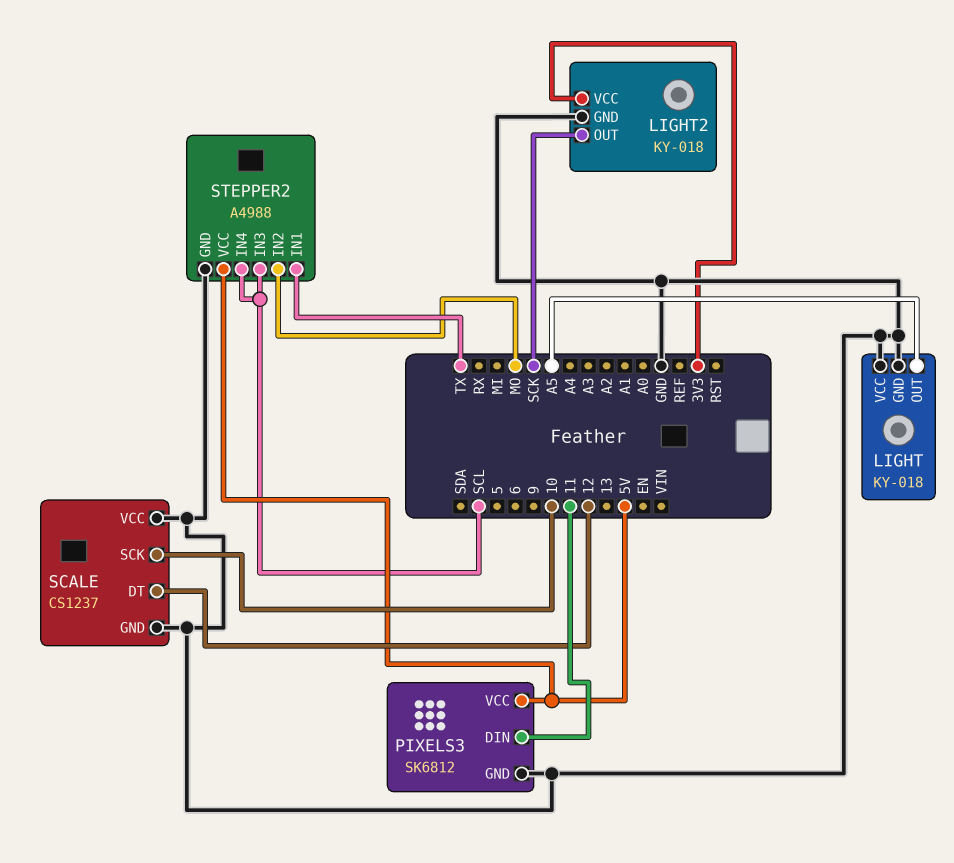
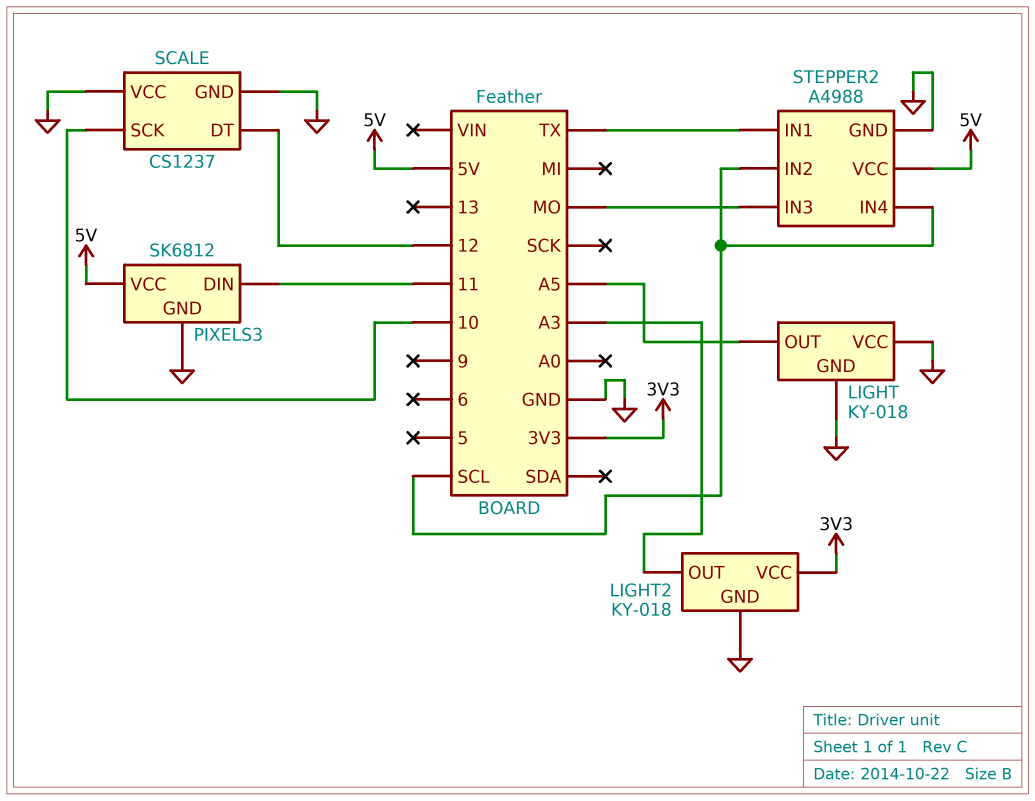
LIGHT2 pin OUT: SCK -> A3
STEPPER2 pin IN2: MO -> SCL
STEPPER2 pin IN3: SCL -> MO

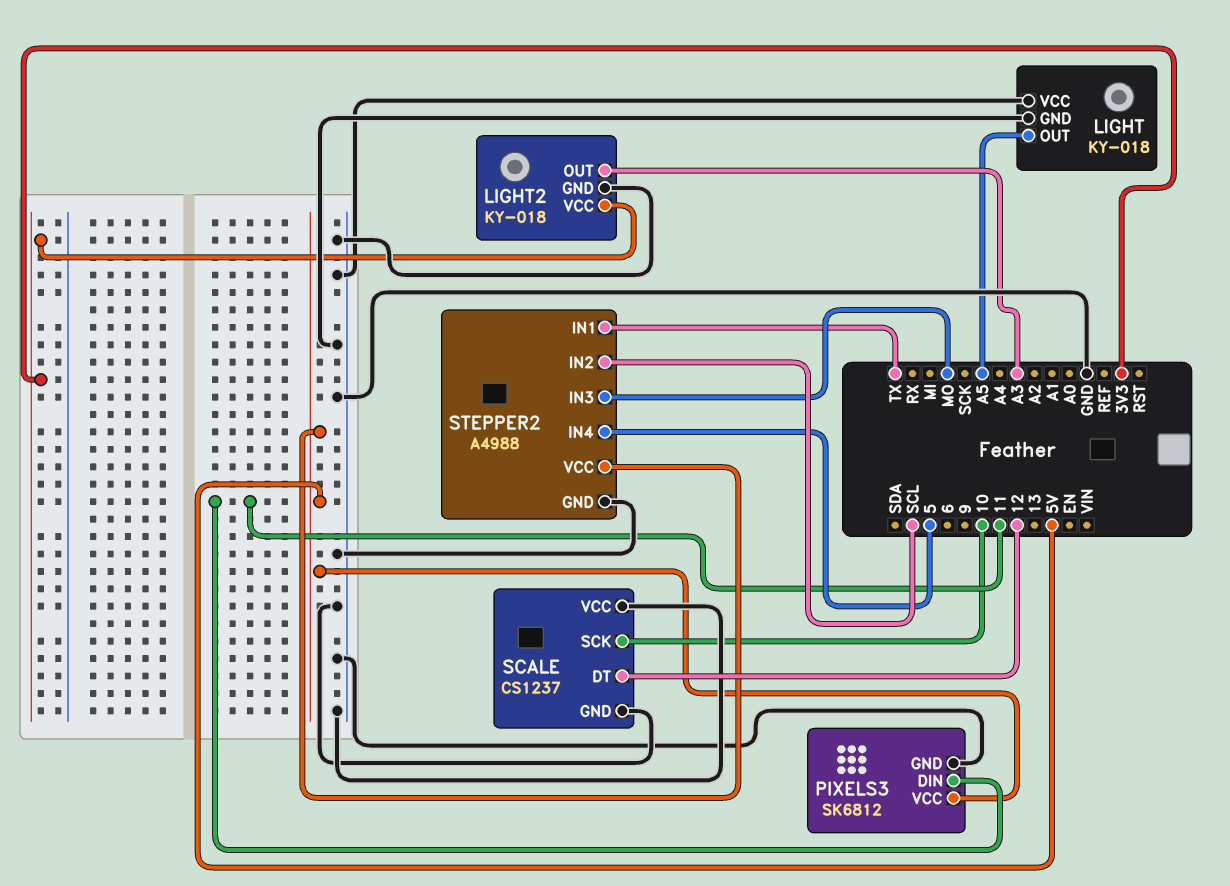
STEPPER2 pin IN4: SCL -> 5

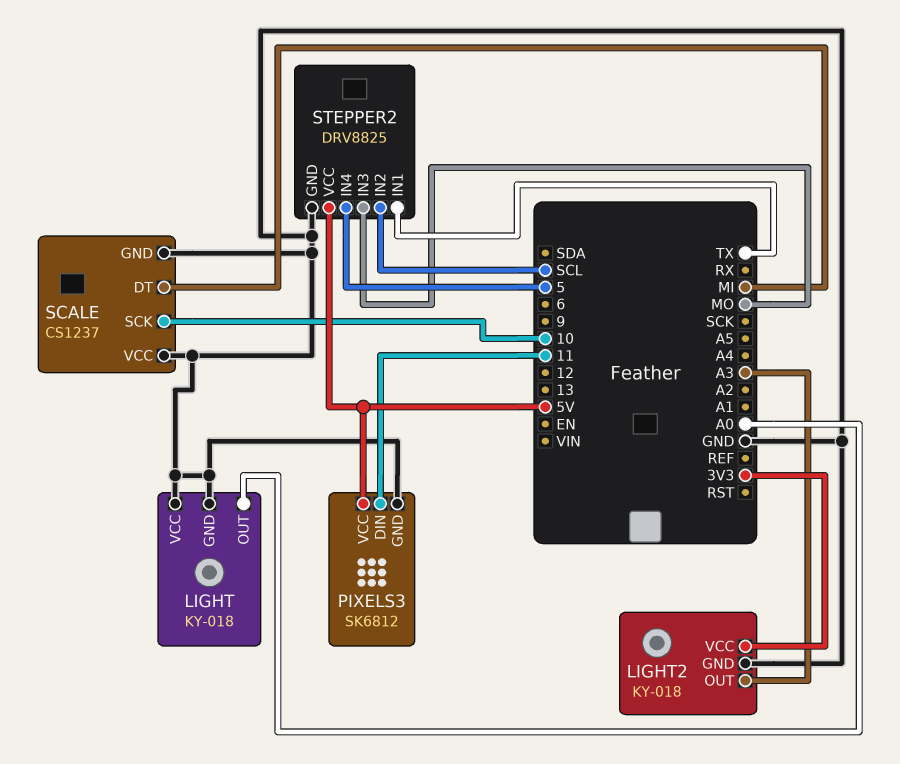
LIGHT pin OUT: A5 -> A0
SCALE pin DT: 12 -> MI
STEPPER2: A4988 -> DRV8825

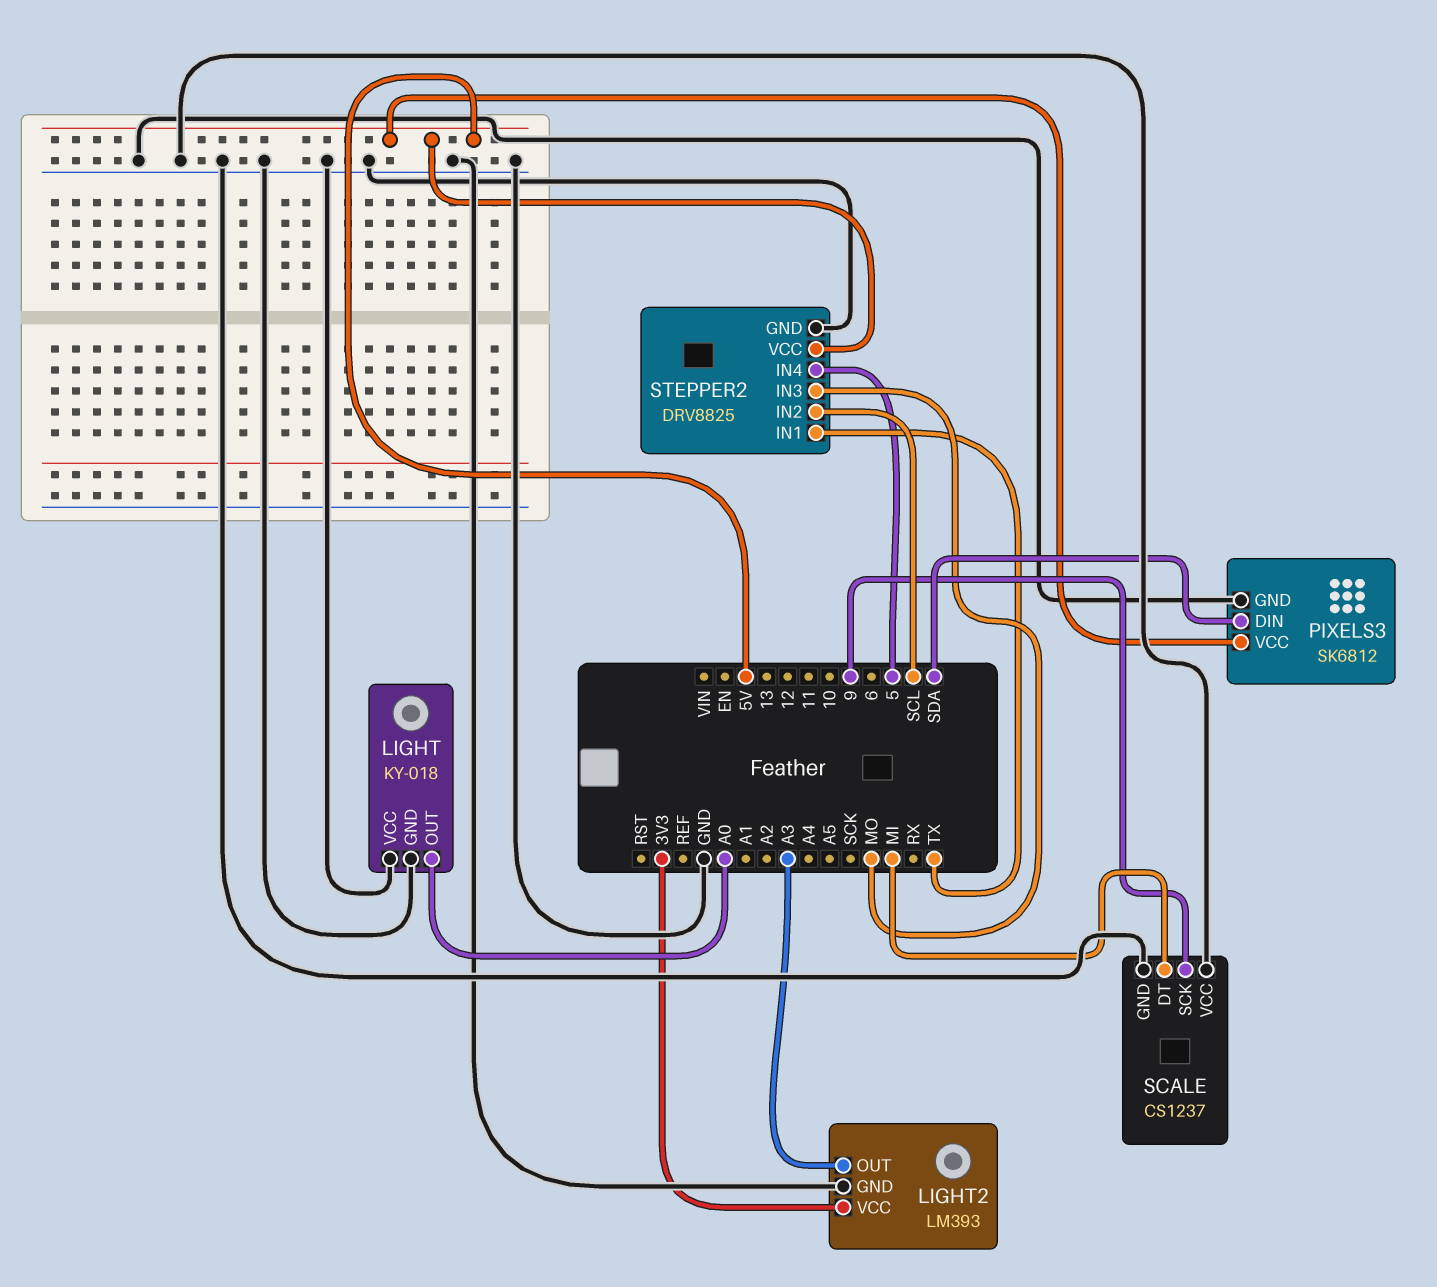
LIGHT2: KY-018 -> LM393
PIXELS3 pin DIN: 11 -> SDA
SCALE pin SCK: 10 -> 9

